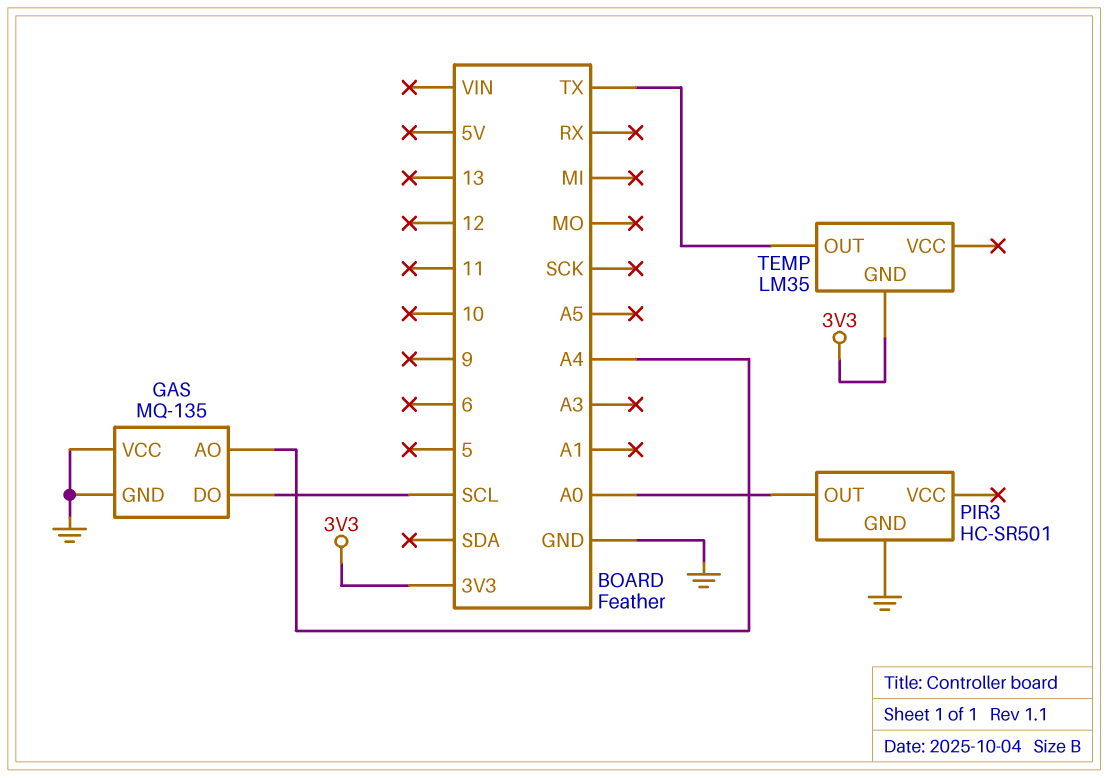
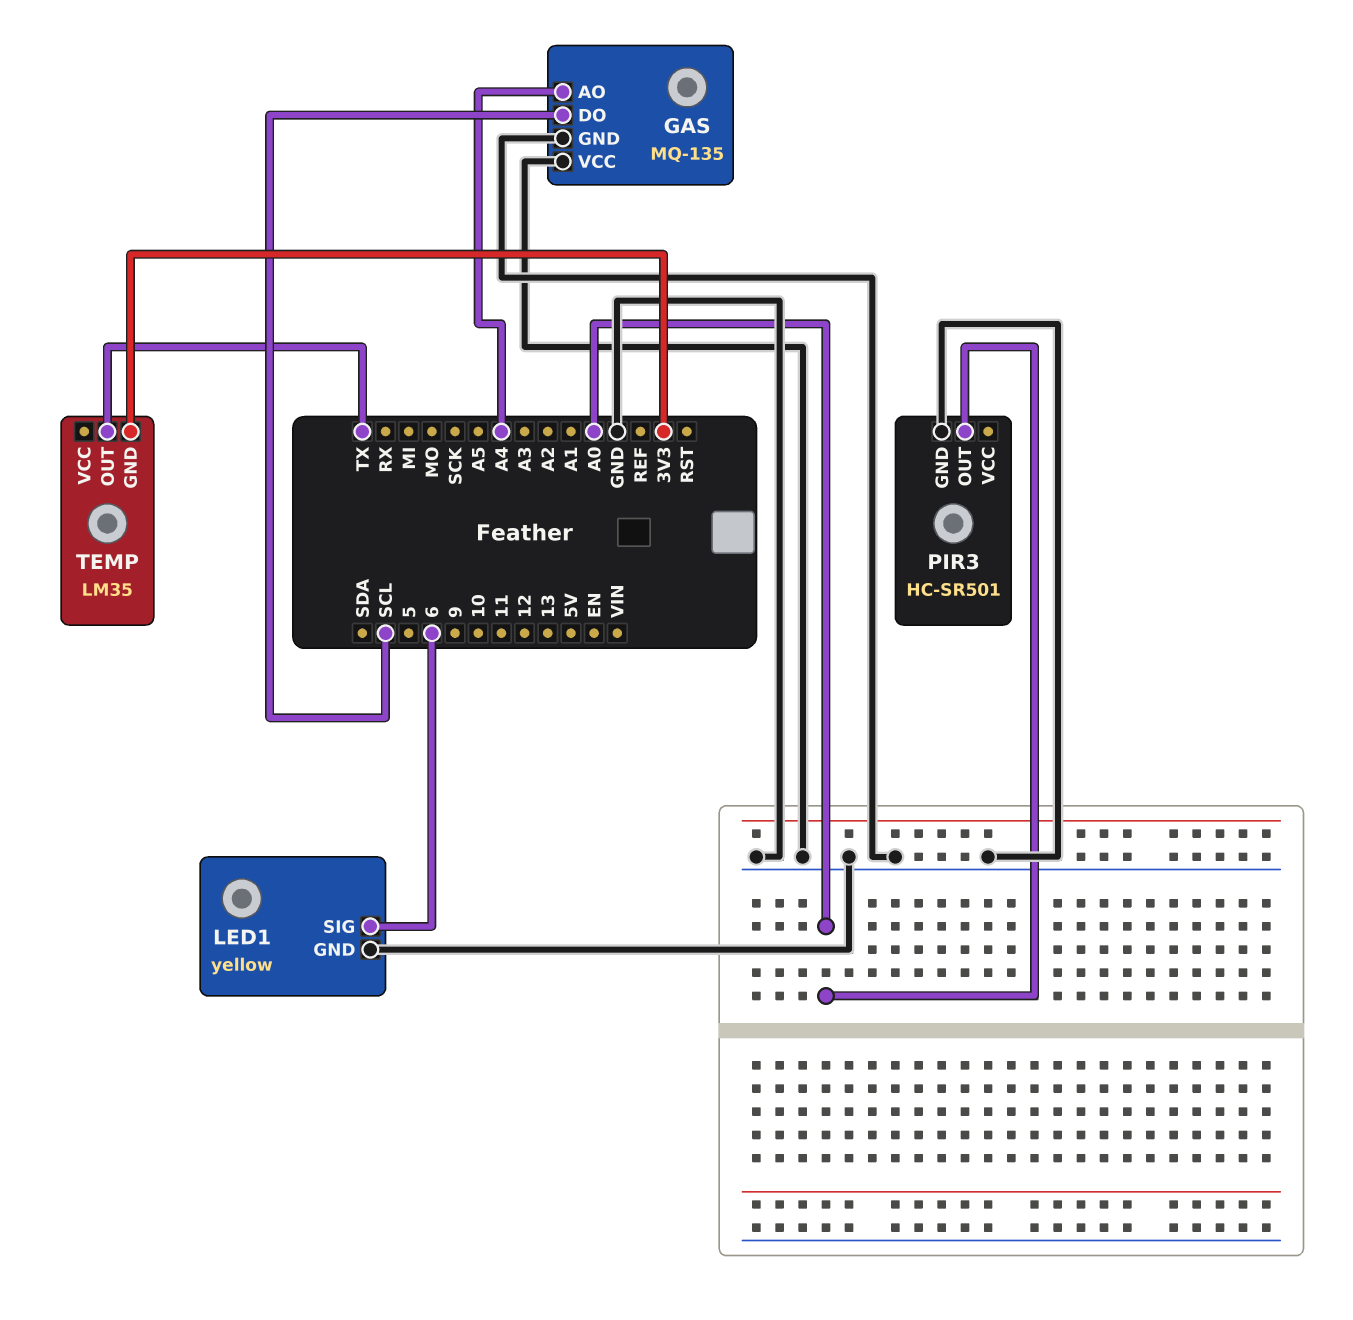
LED1: none -> yellow
LED1 pin GND: none -> GND
LED1 pin SIG: none -> 6

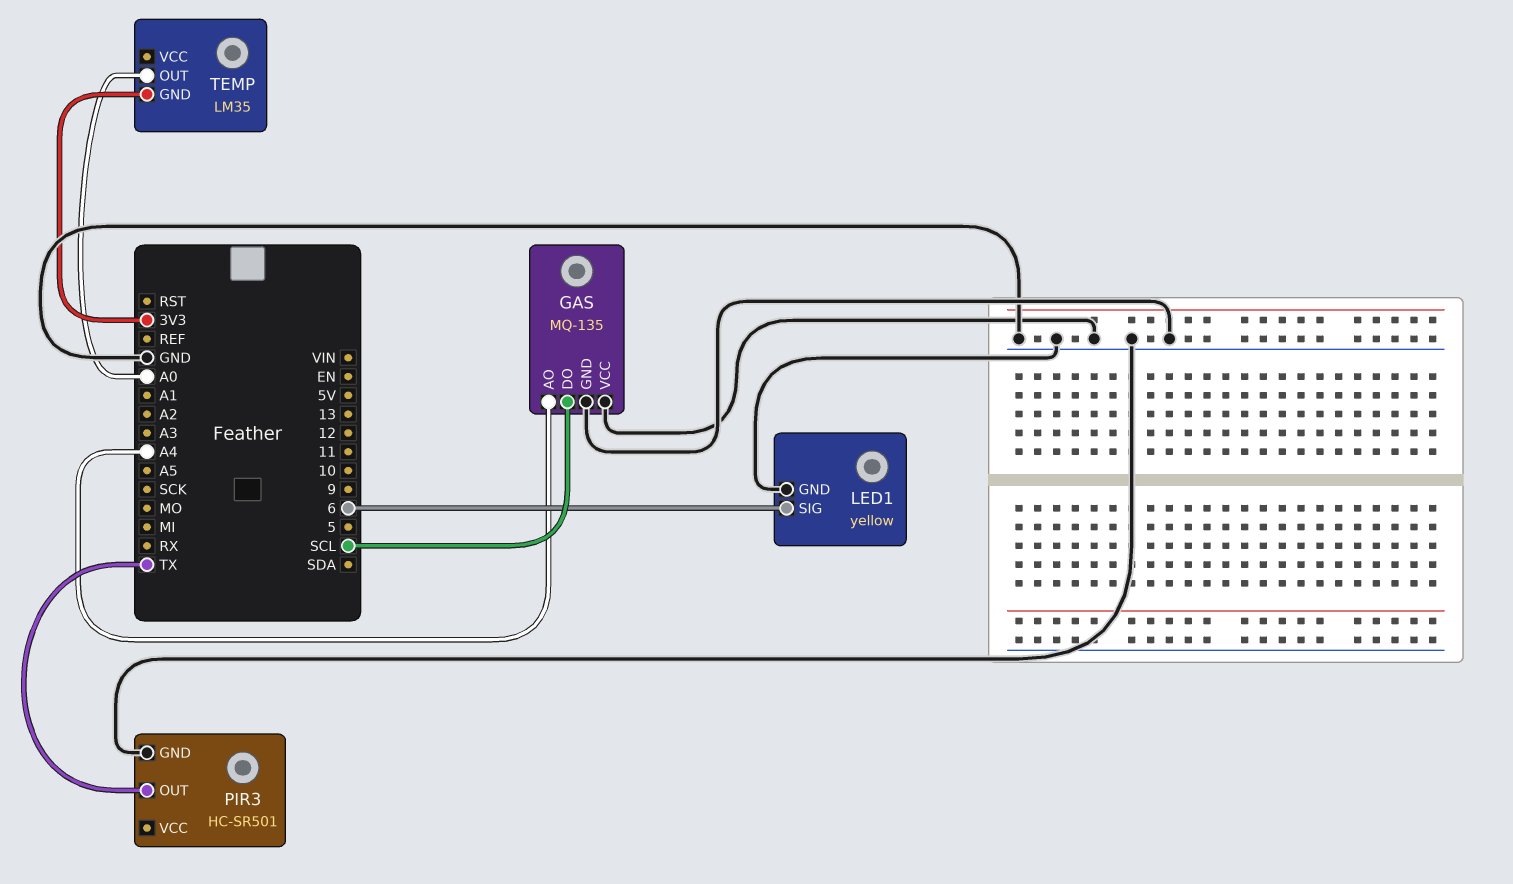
PIR3 pin OUT: A0 -> TX
TEMP pin OUT: TX -> A0

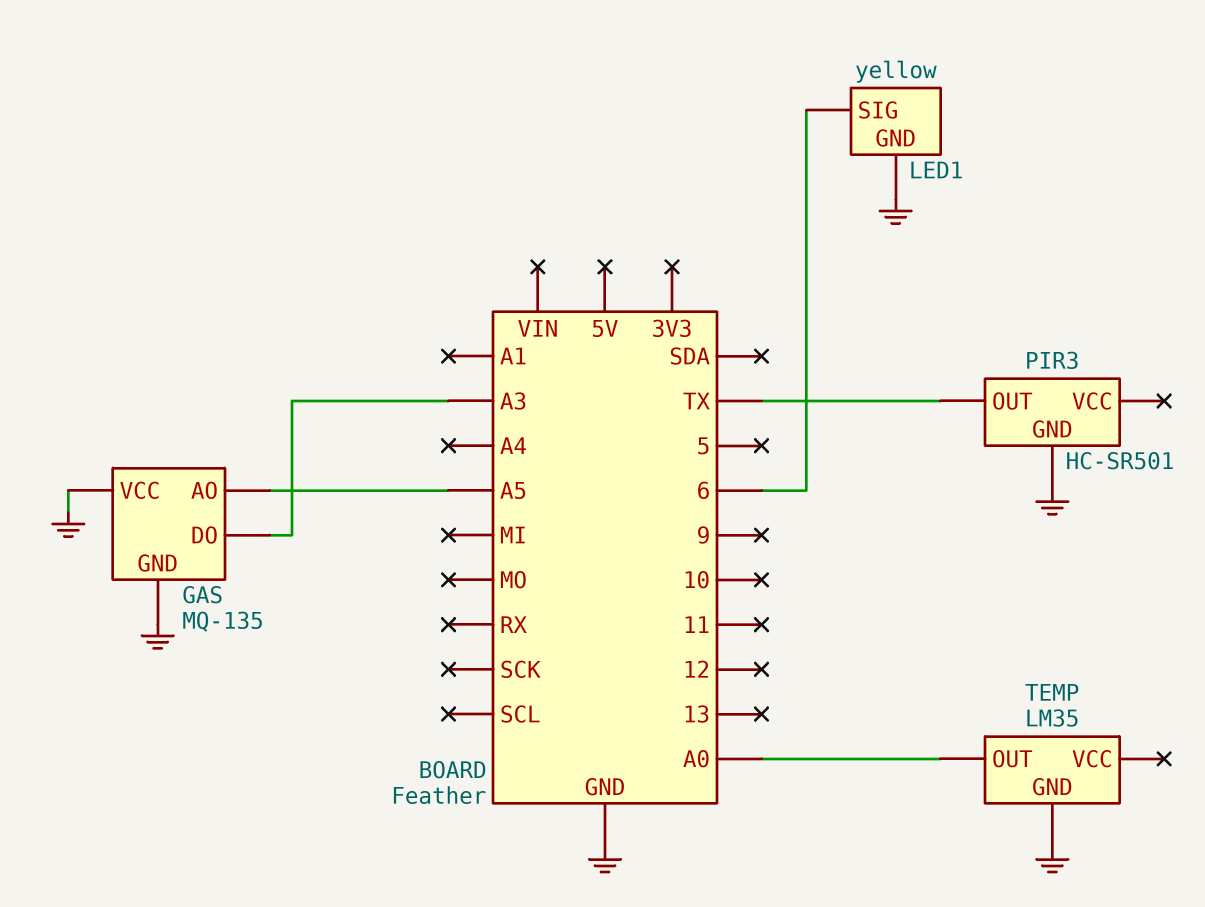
GAS pin AO: A4 -> A5
GAS pin DO: SCL -> A3
TEMP pin GND: 3V3 -> GND

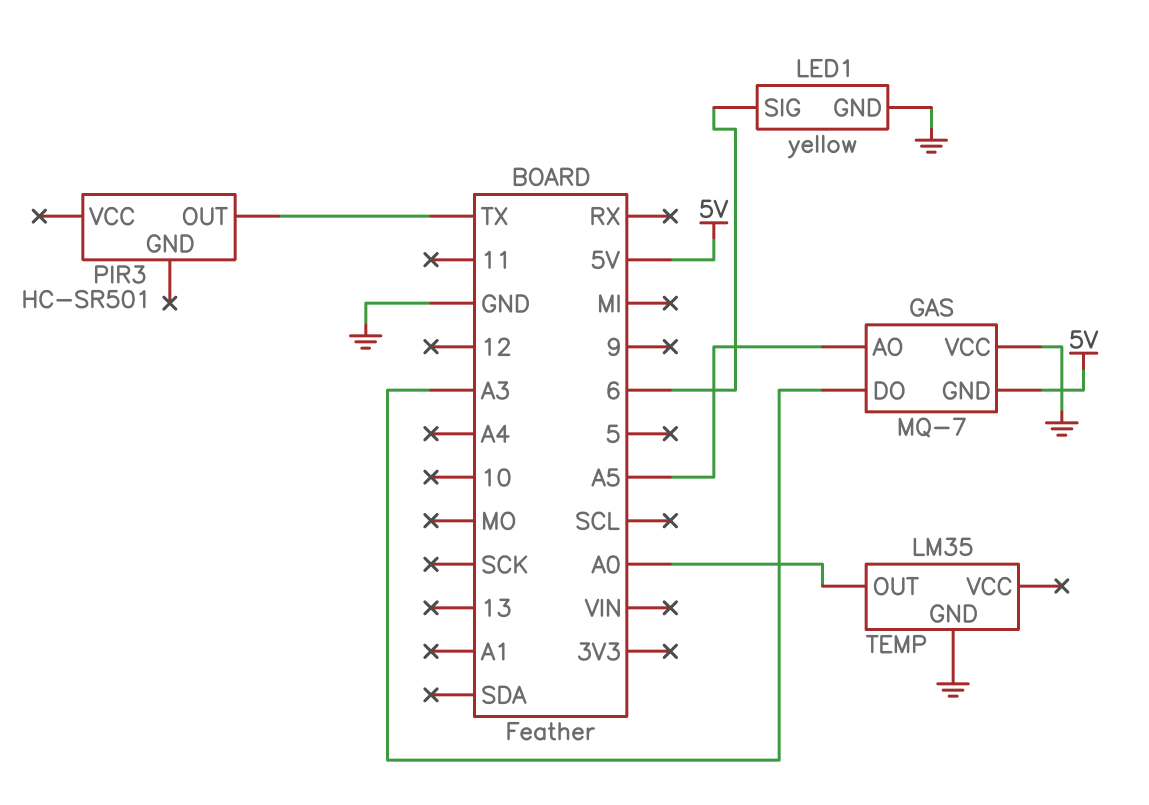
GAS: MQ-135 -> MQ-7
GAS pin GND: GND -> 5V
PIR3 pin GND: GND -> none

